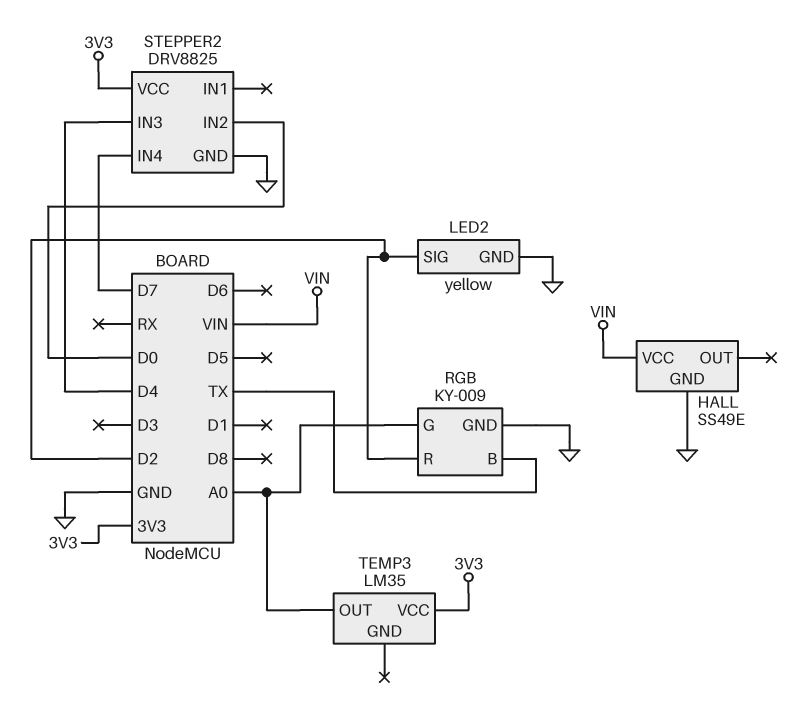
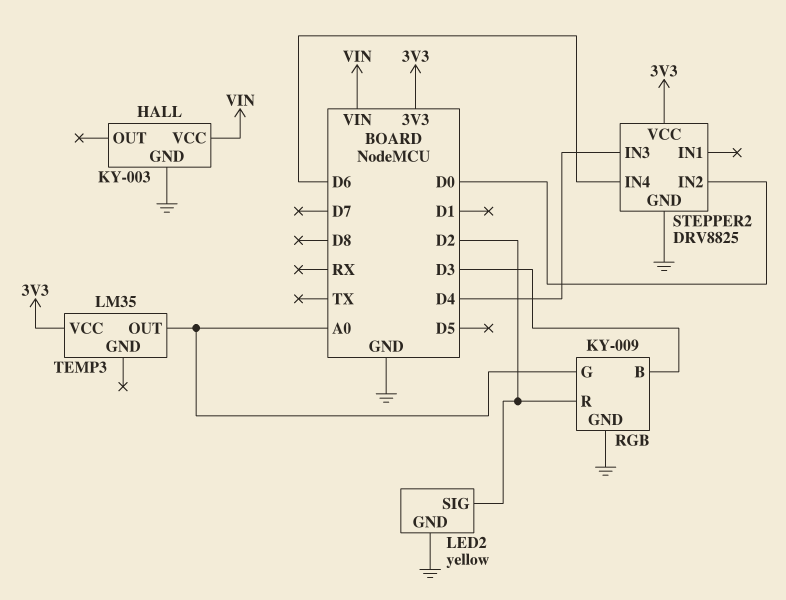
HALL: SS49E -> KY-003
RGB pin B: TX -> D3
STEPPER2 pin IN4: D7 -> D6

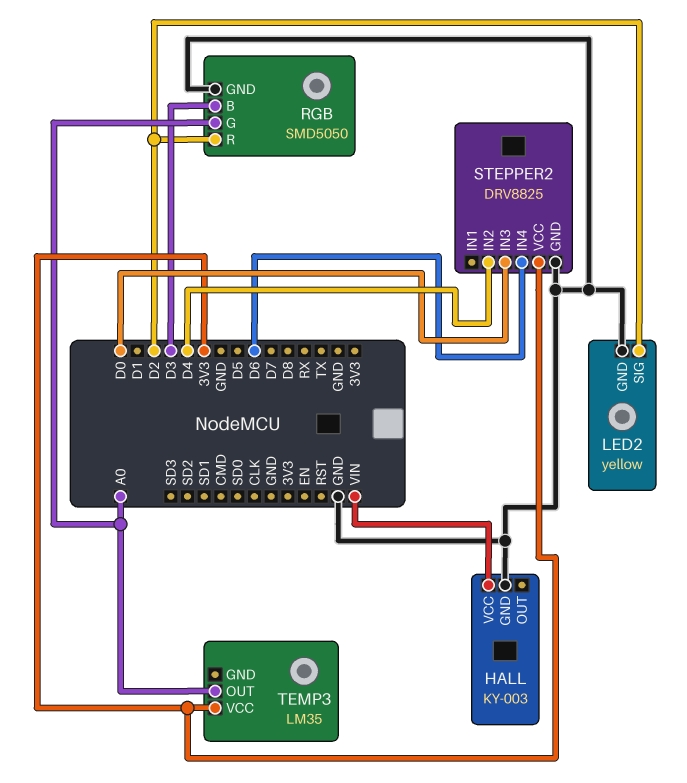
RGB: KY-009 -> SMD5050
STEPPER2 pin IN2: D0 -> D4
STEPPER2 pin IN3: D4 -> D0

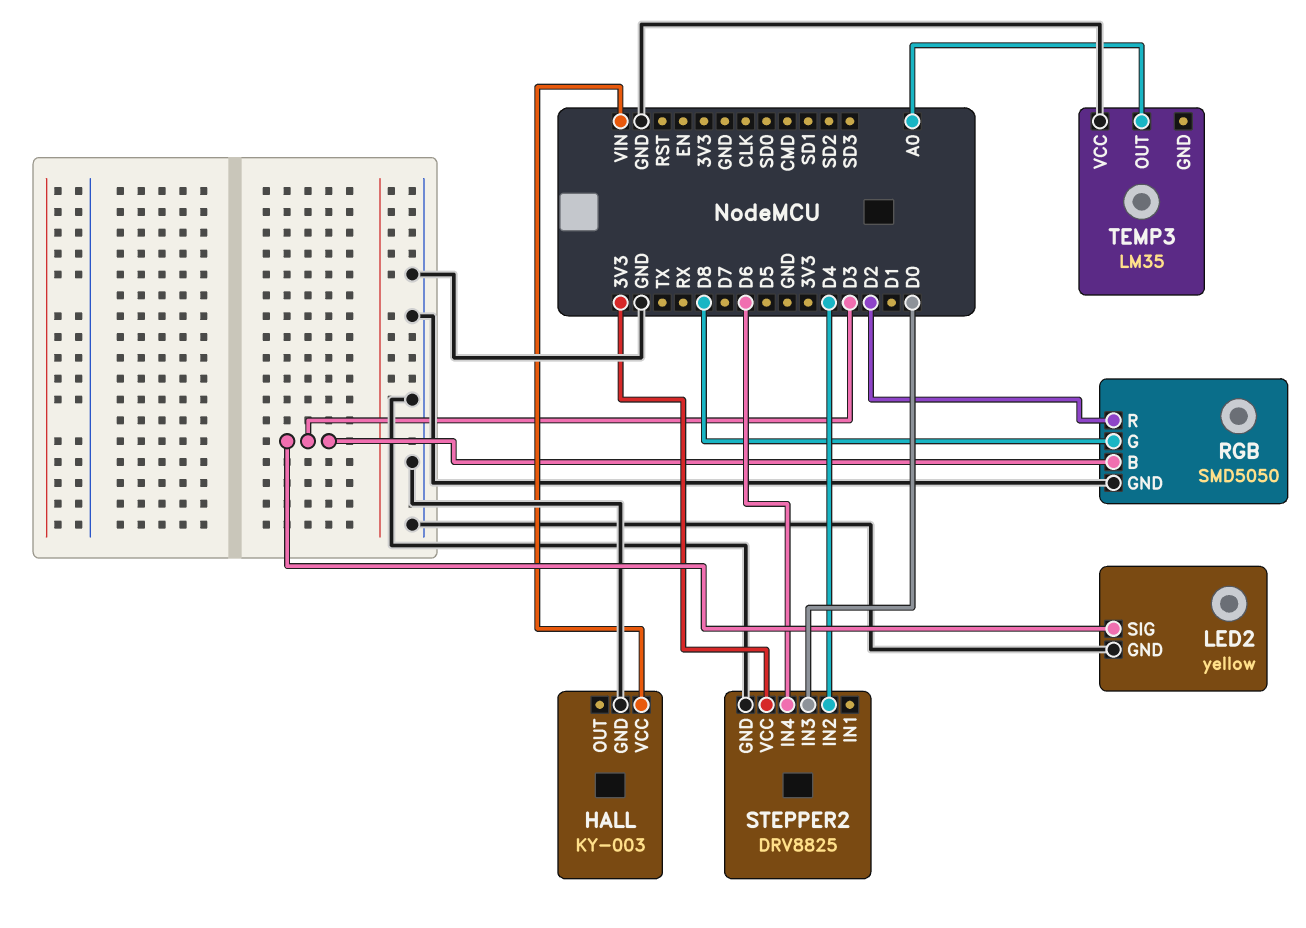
LED2 pin SIG: D2 -> D3
RGB pin G: A0 -> D8
TEMP3 pin VCC: 3V3 -> GND

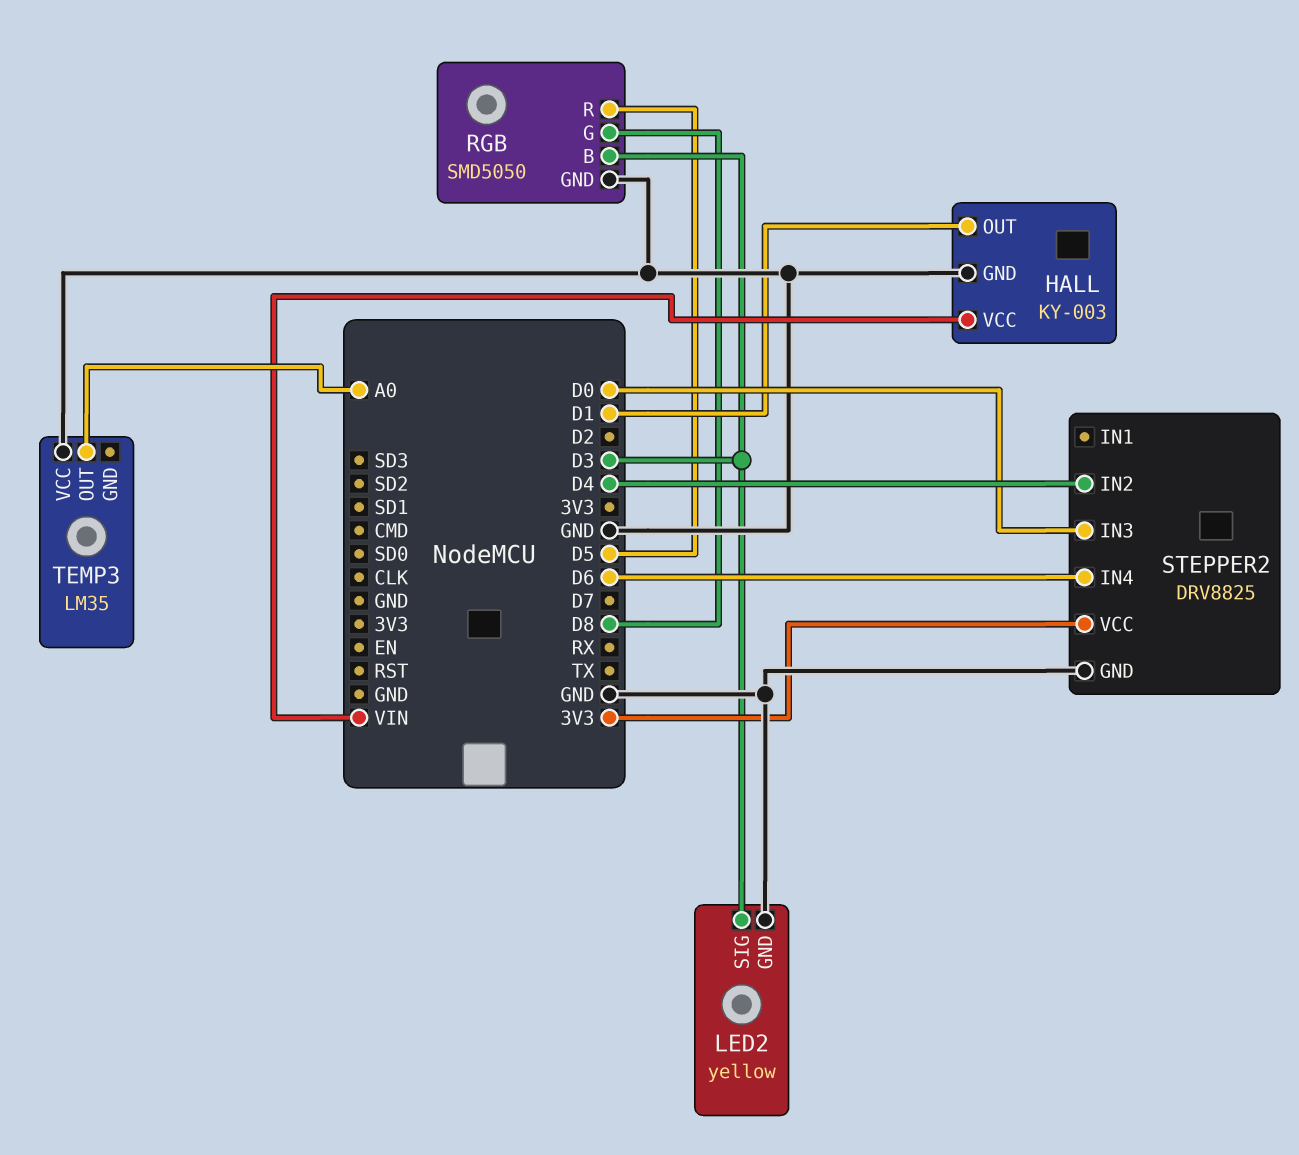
HALL pin OUT: none -> D1
RGB pin R: D2 -> D5

